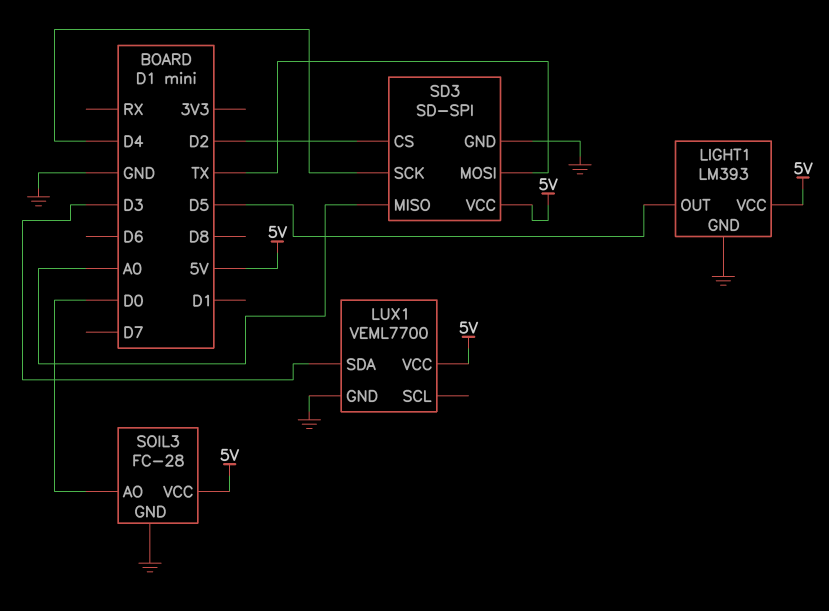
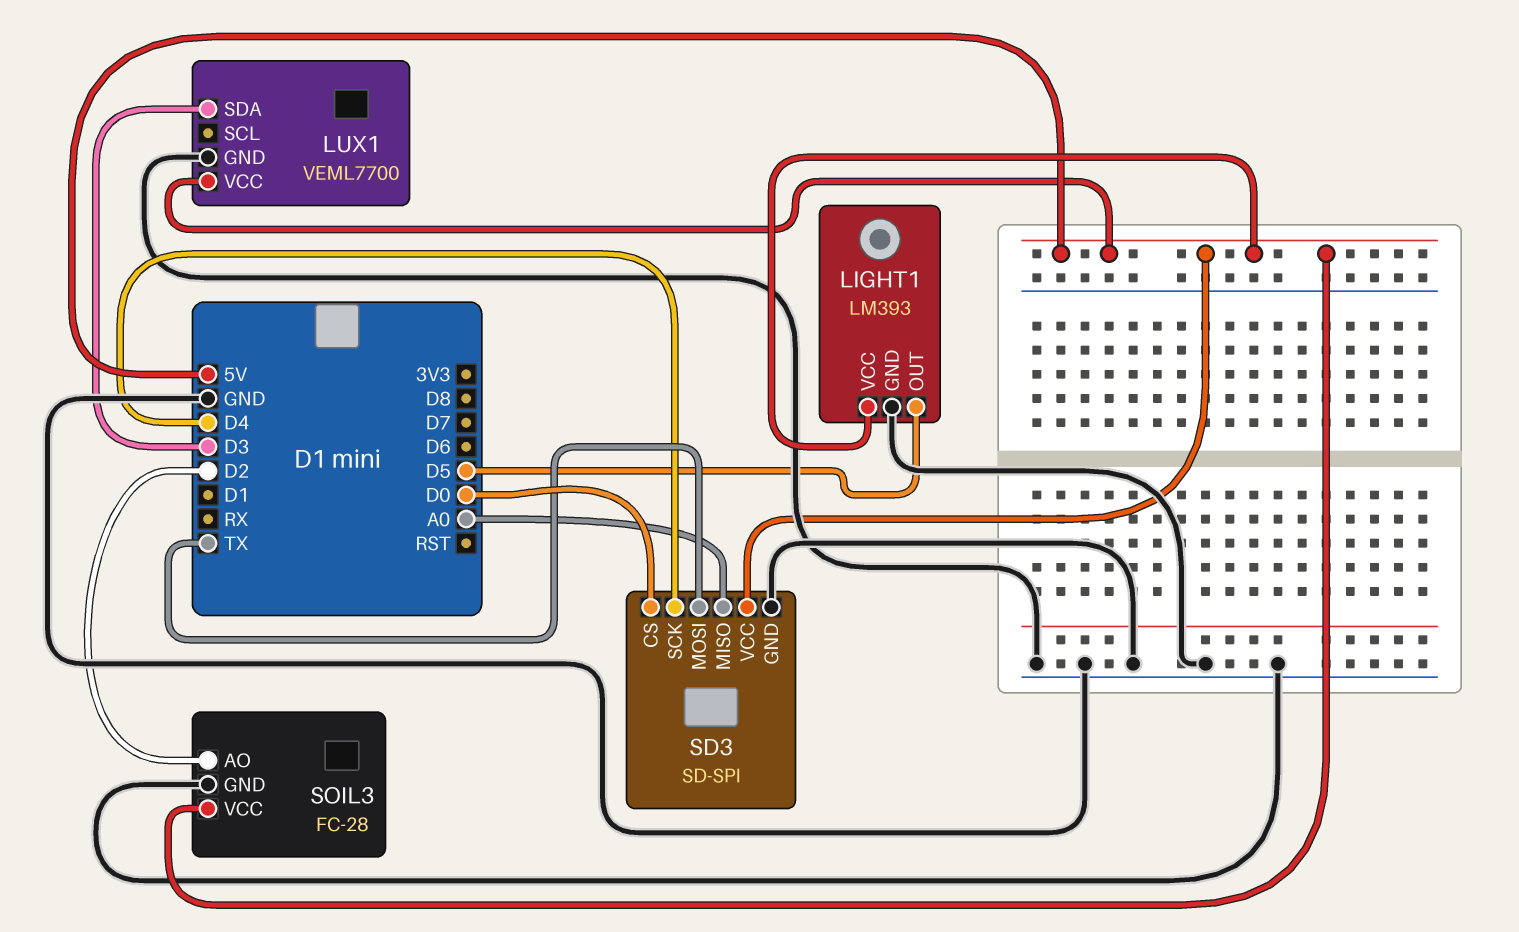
SD3 pin CS: D2 -> D0
SOIL3 pin AO: D0 -> D2

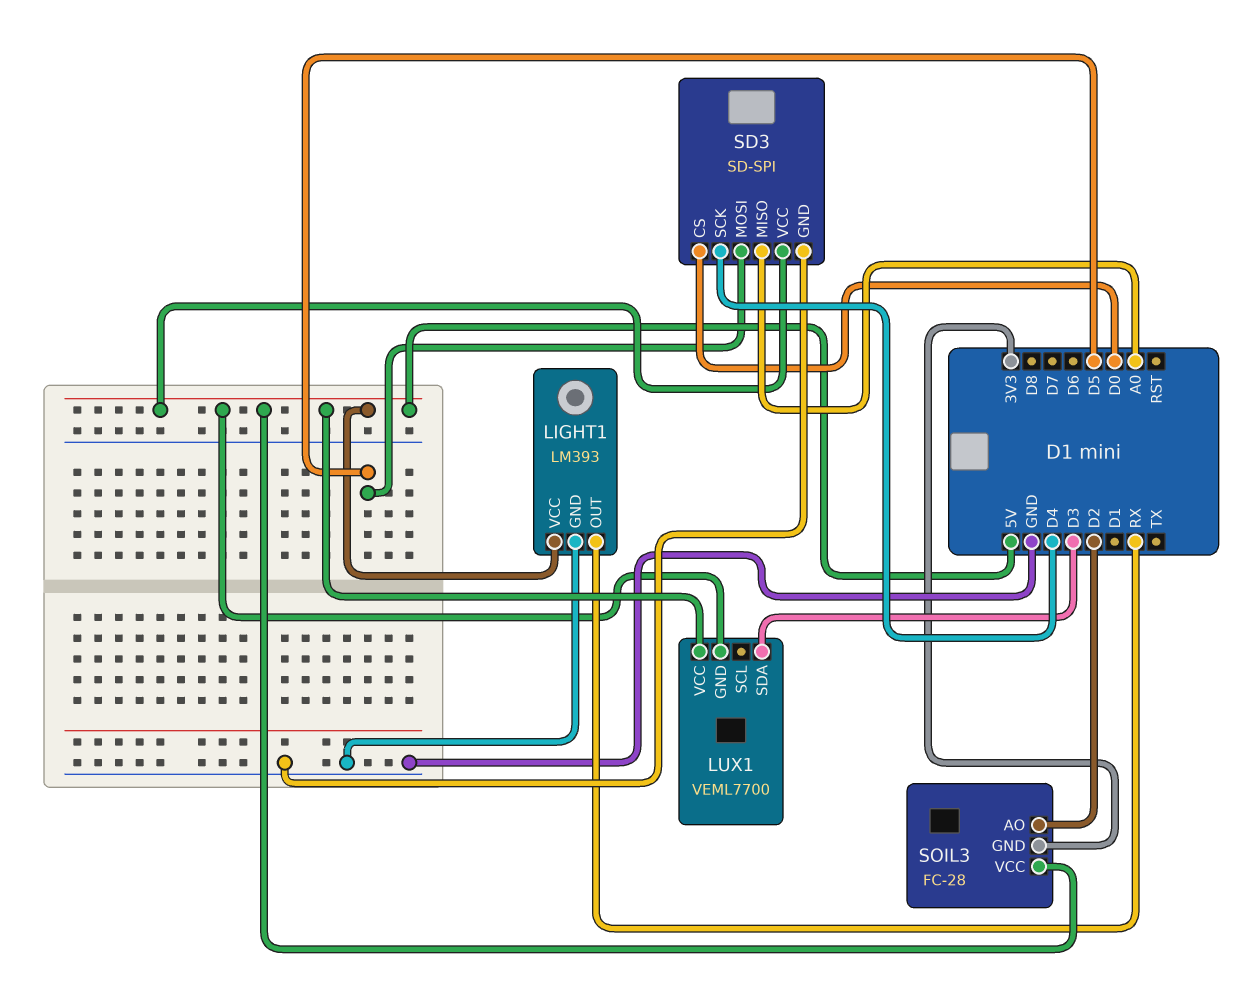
LIGHT1 pin OUT: D5 -> RX
LUX1 pin GND: GND -> 5V
SD3 pin MOSI: TX -> D5
SOIL3 pin GND: GND -> 3V3

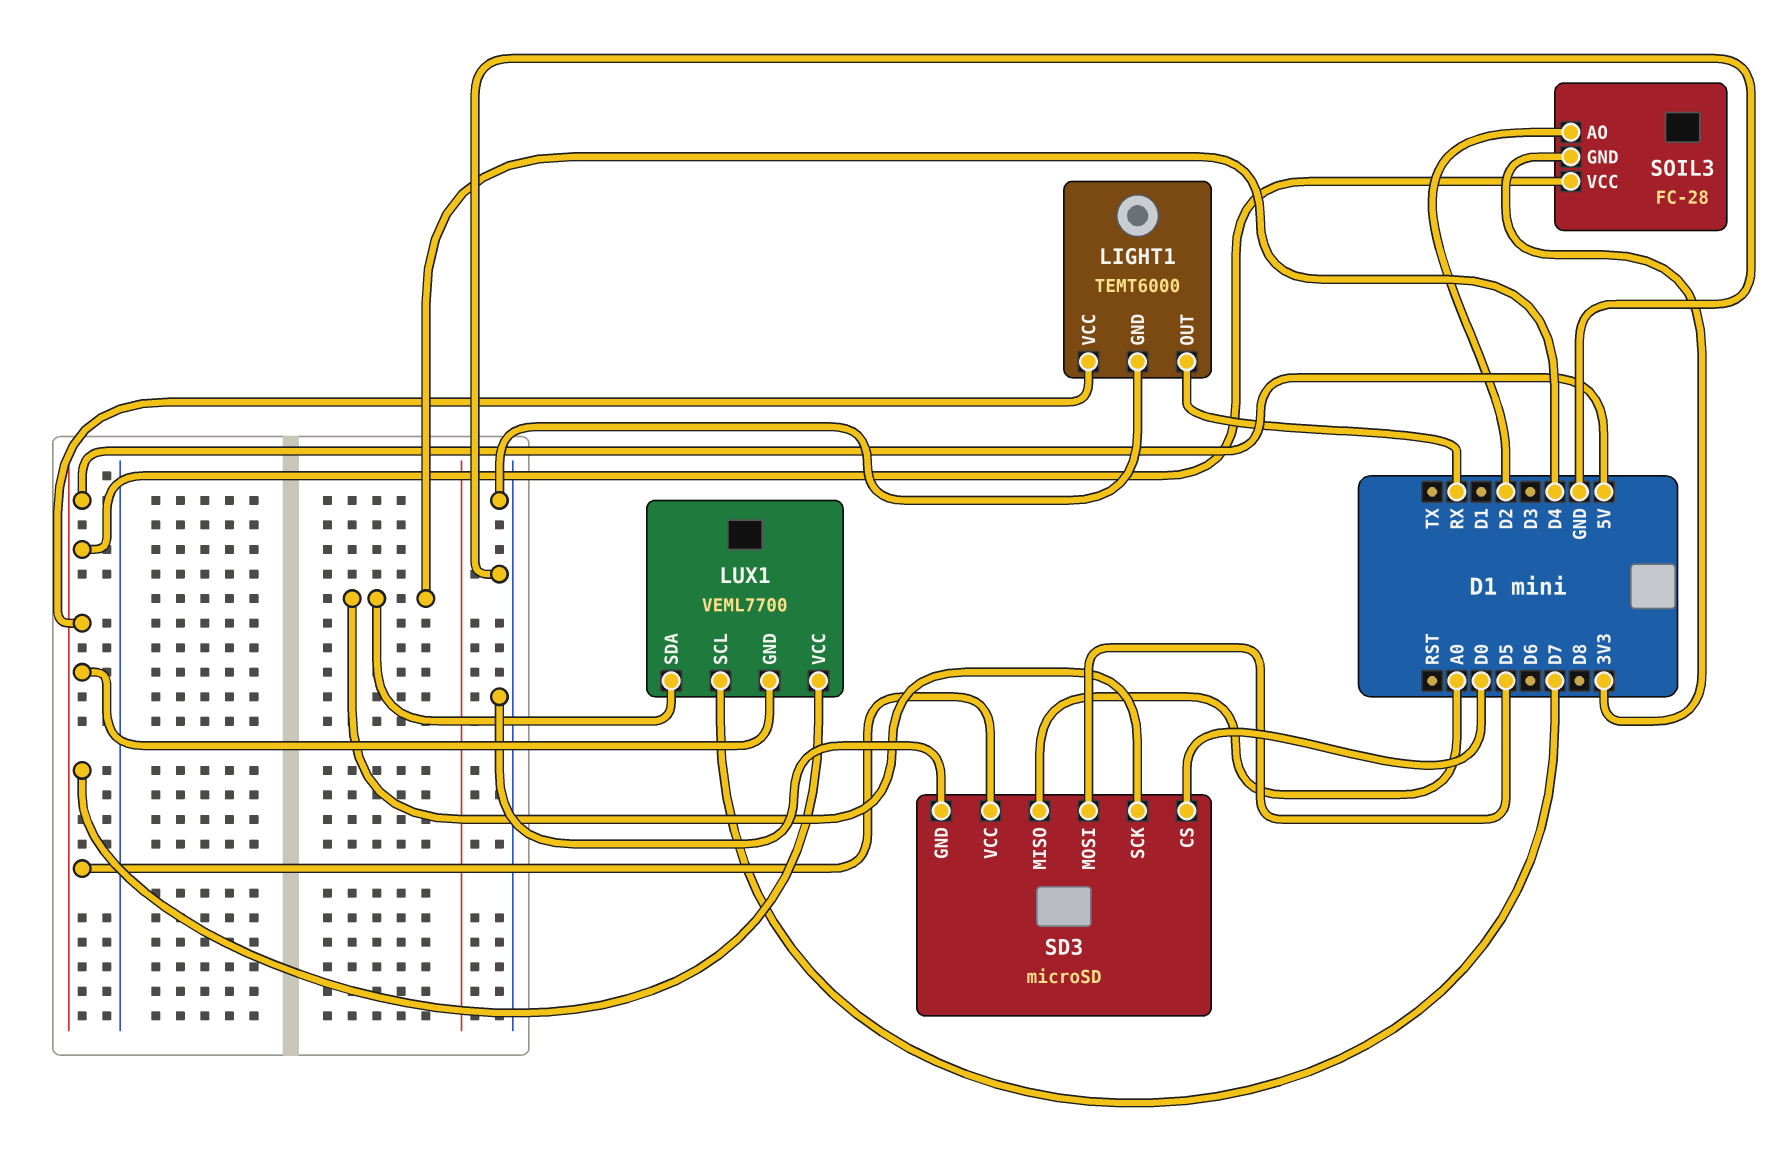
LIGHT1: LM393 -> TEMT6000
LUX1 pin SCL: none -> D7
LUX1 pin SDA: D3 -> D4
SD3: SD-SPI -> microSD

